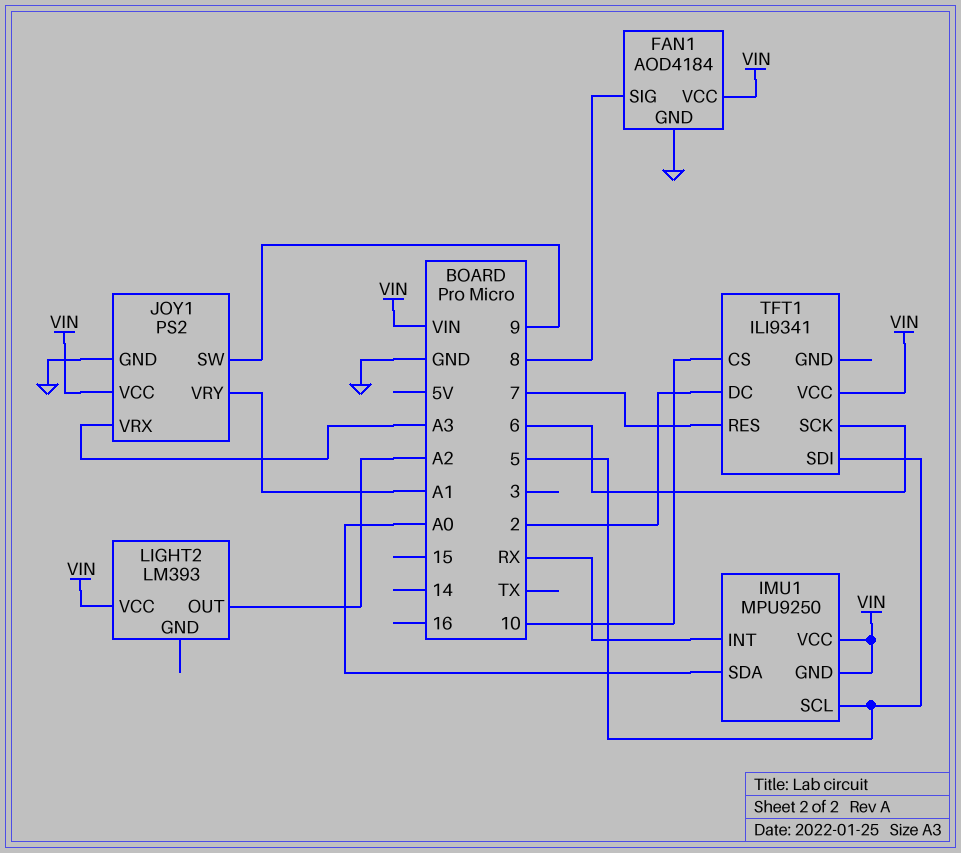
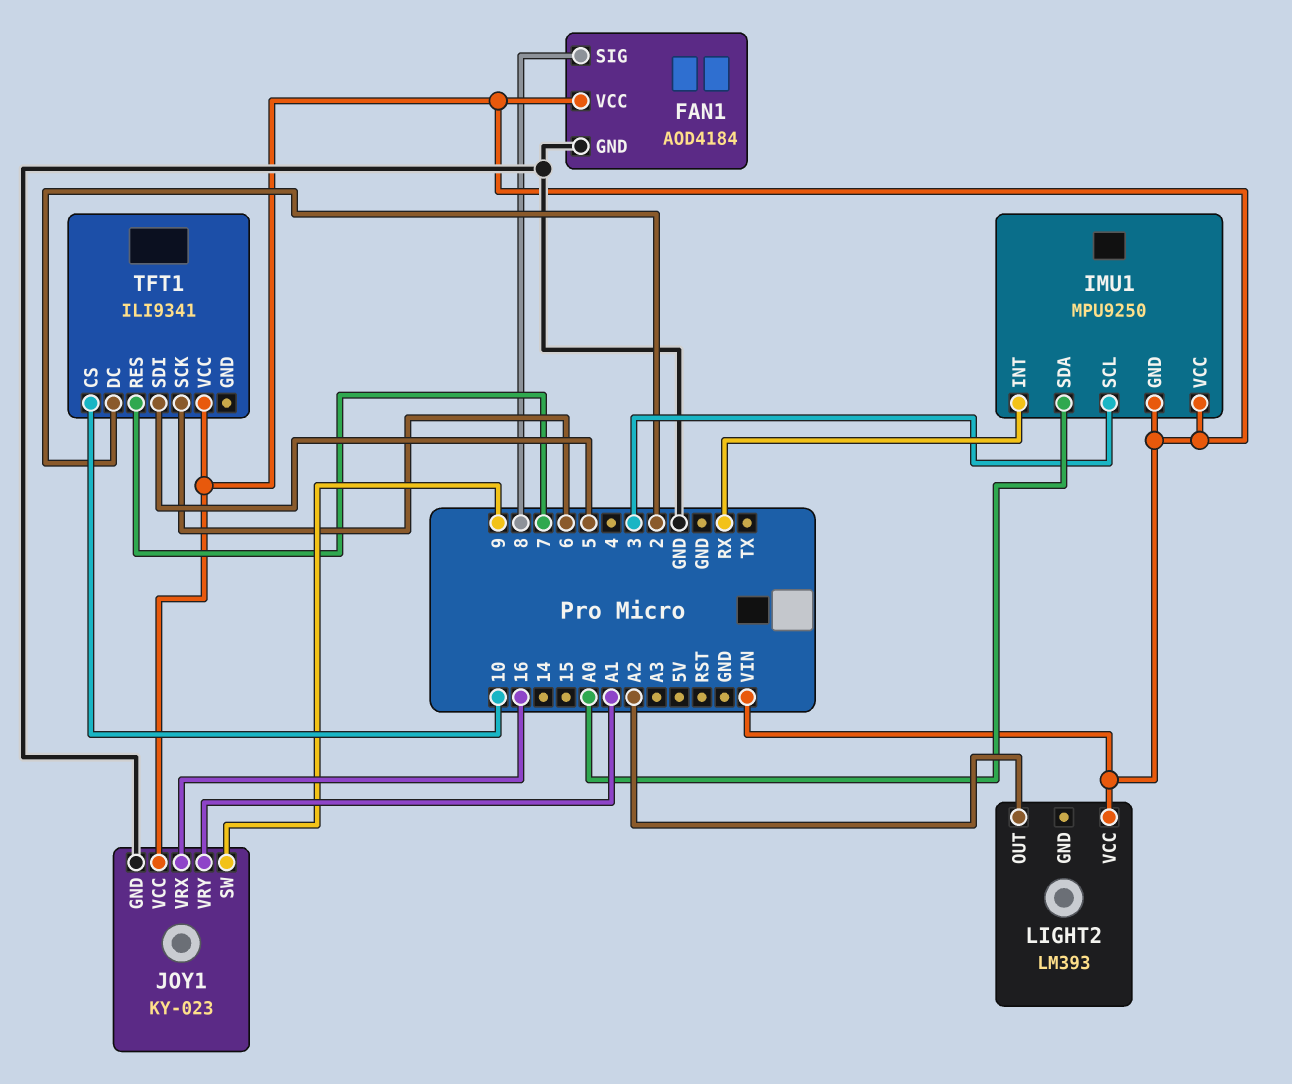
IMU1 pin SCL: 5 -> 3
JOY1: PS2 -> KY-023
JOY1 pin VRX: A3 -> 16

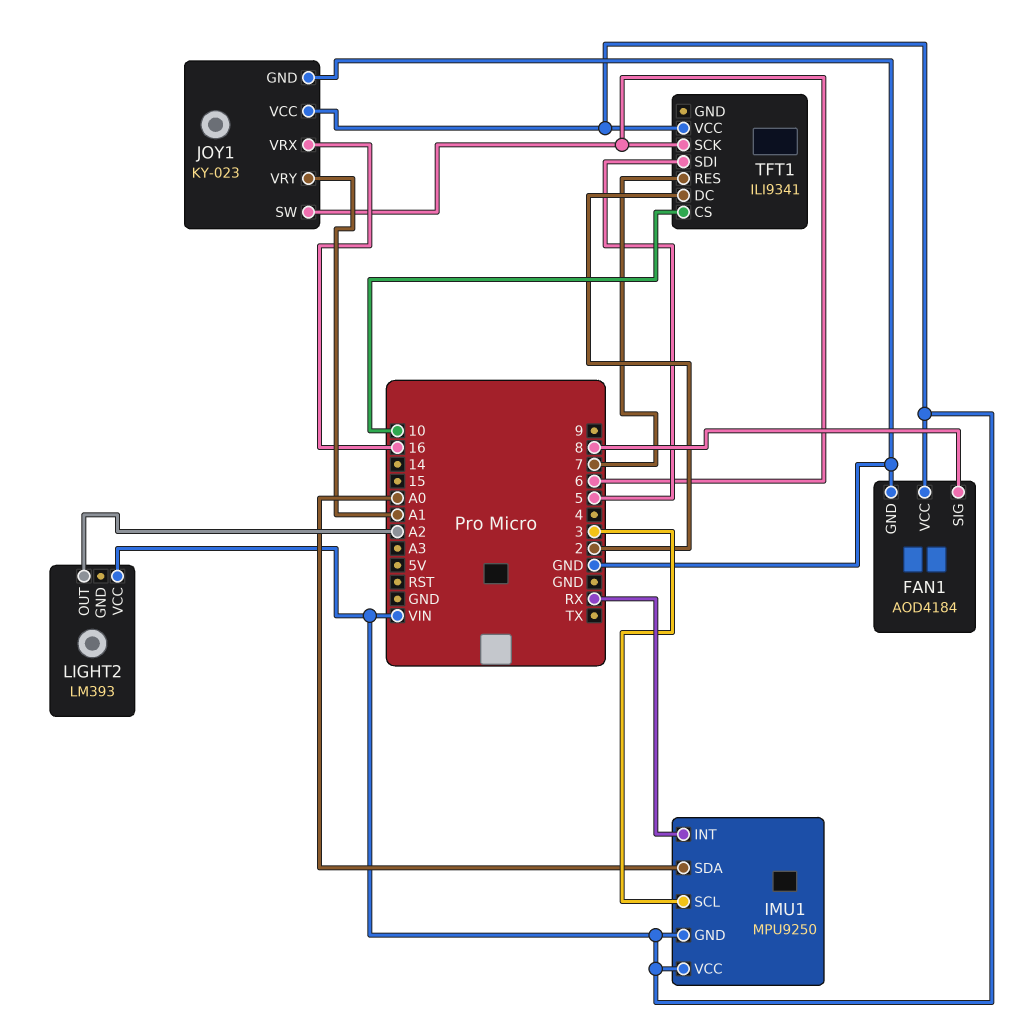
JOY1 pin SW: 9 -> 6

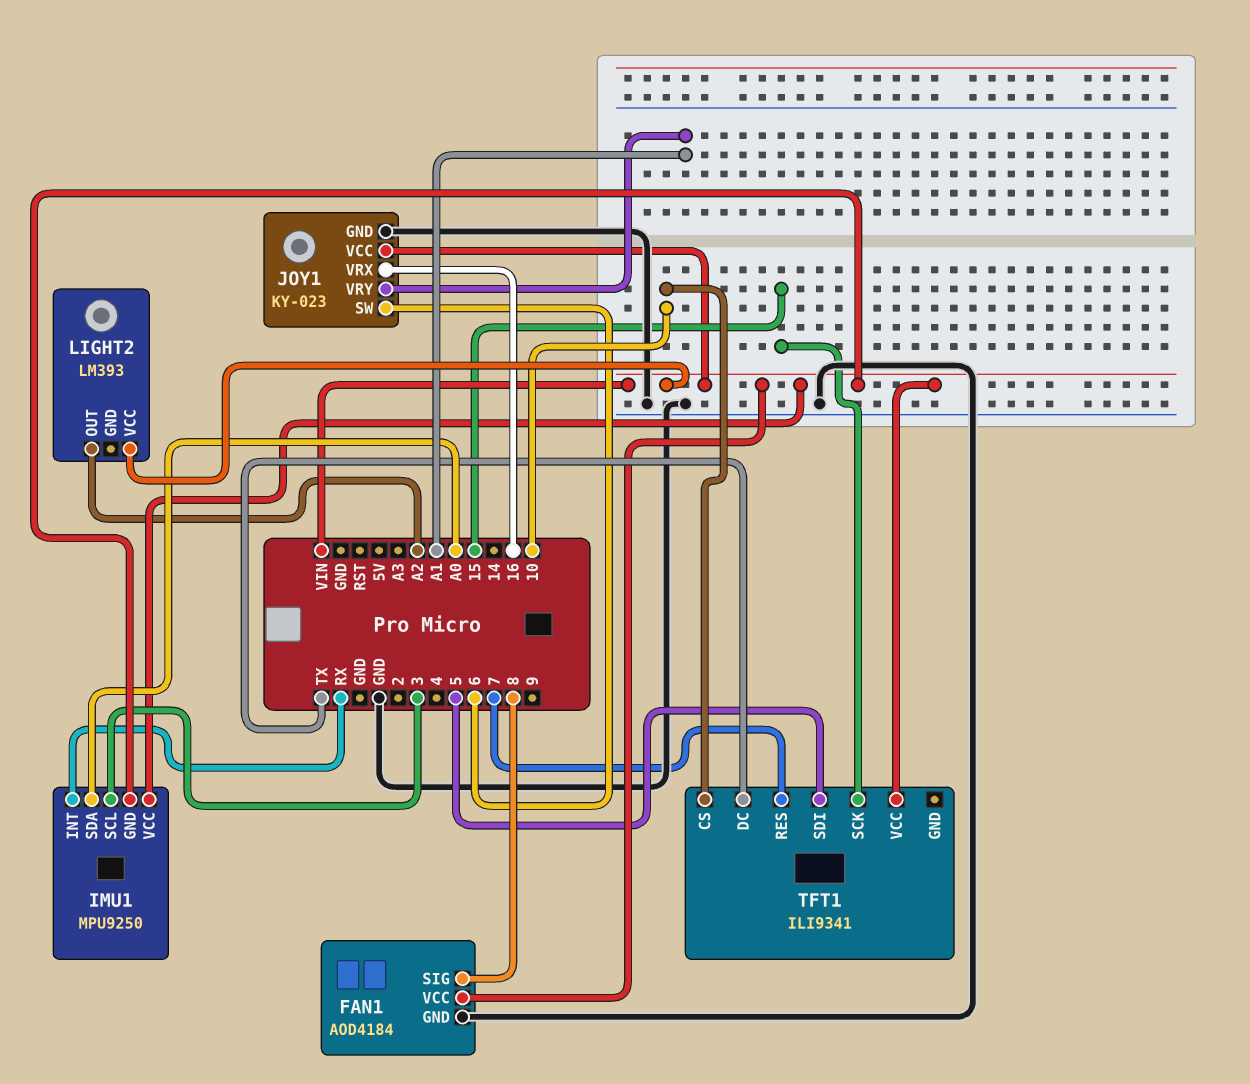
TFT1 pin DC: 2 -> TX
TFT1 pin SCK: 6 -> 15

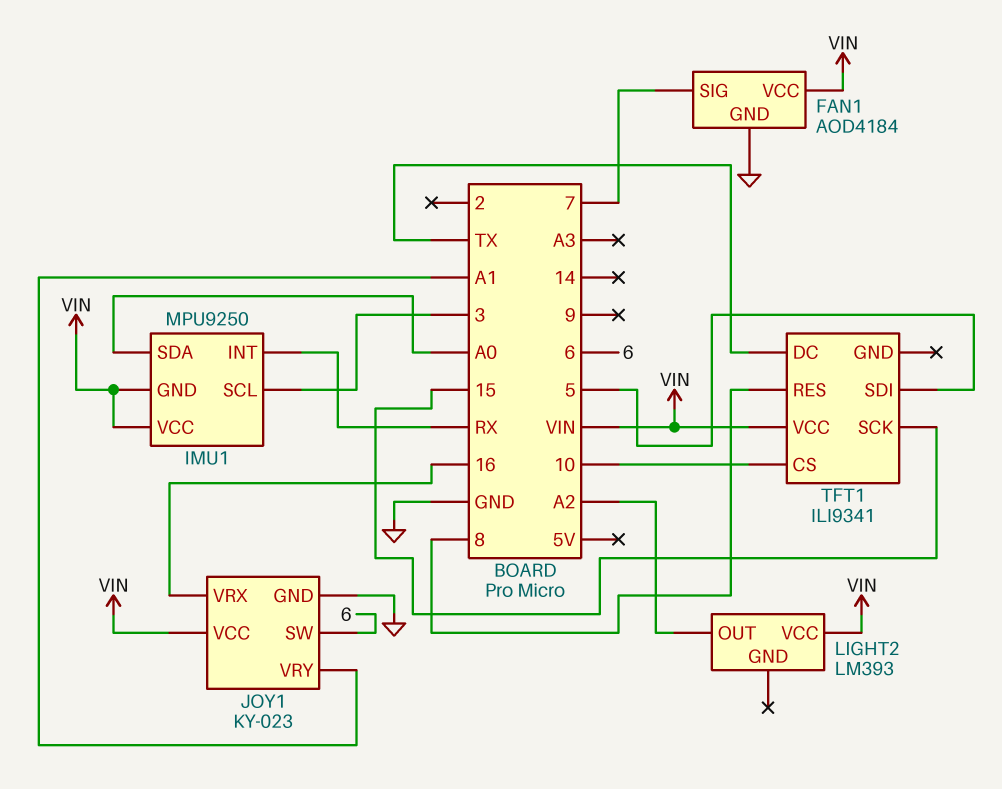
FAN1 pin SIG: 8 -> 7
TFT1 pin RES: 7 -> 8

